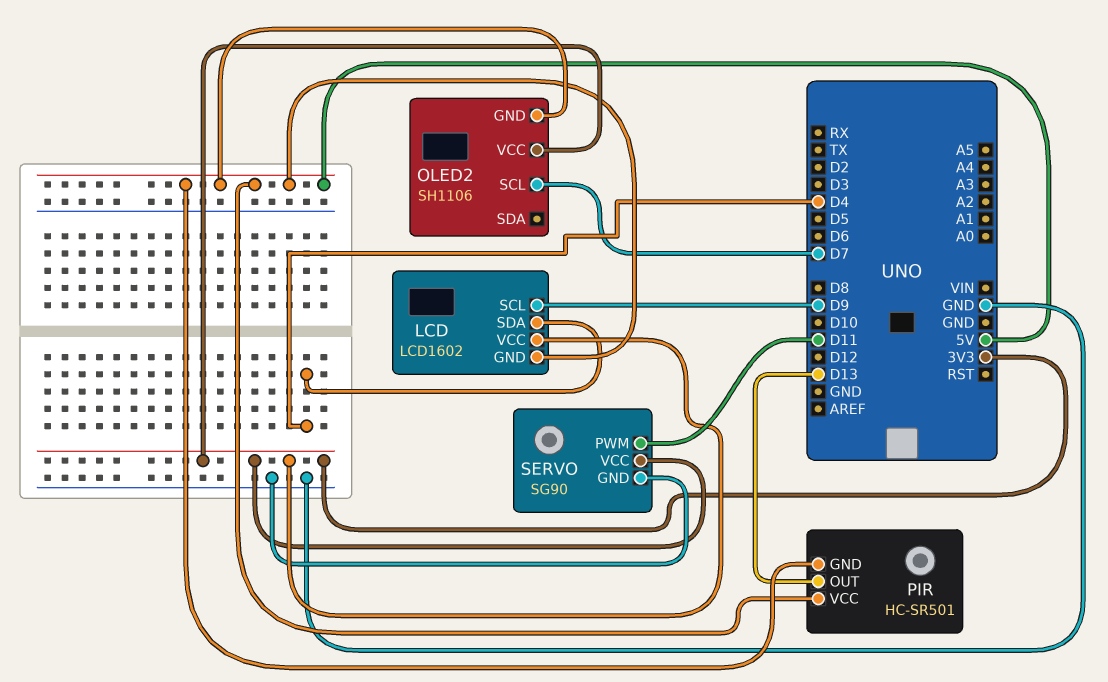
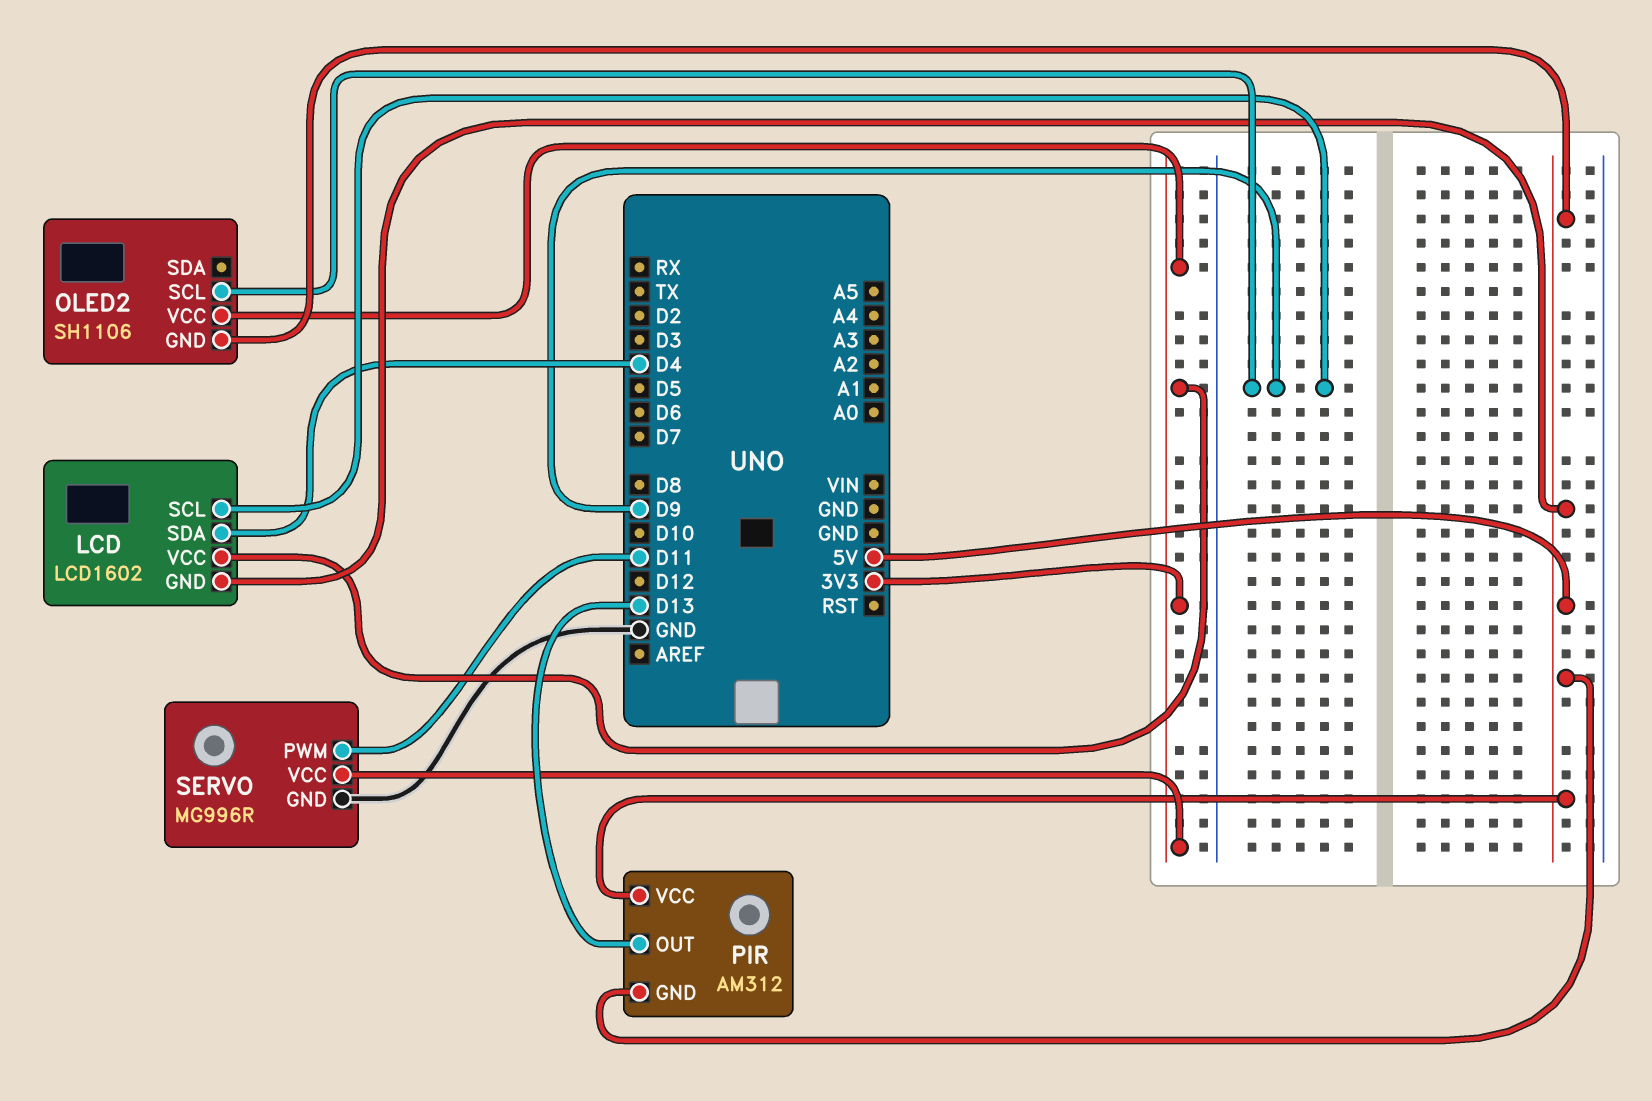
OLED2 pin SCL: D7 -> D9
PIR: HC-SR501 -> AM312
SERVO: SG90 -> MG996R

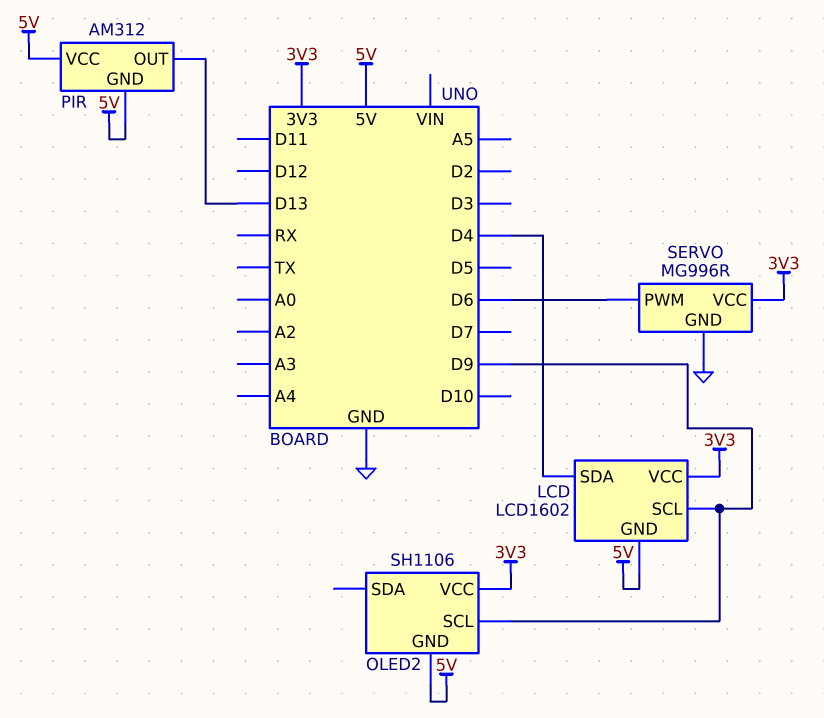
SERVO pin PWM: D11 -> D6

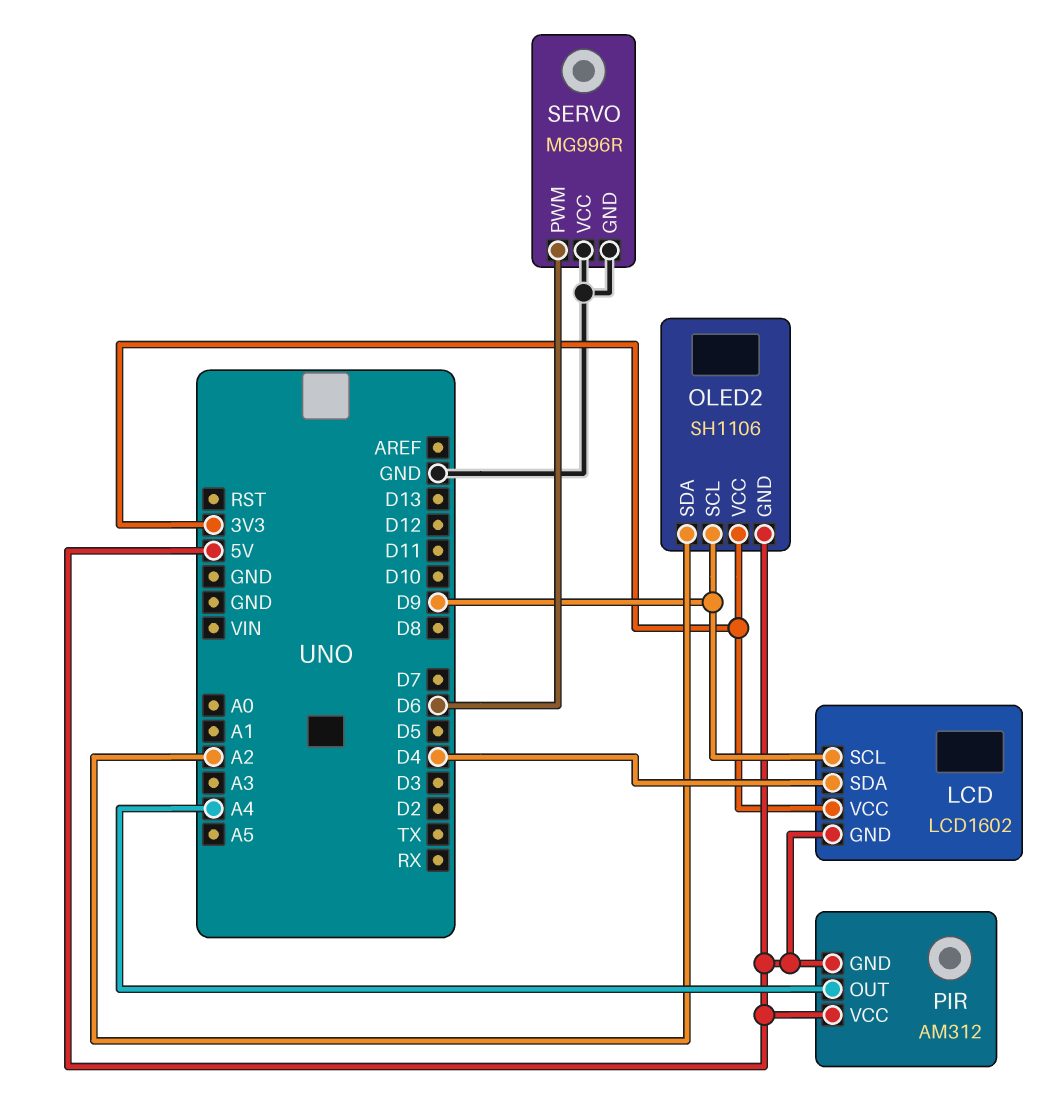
OLED2 pin SDA: none -> A2
PIR pin OUT: D13 -> A4
SERVO pin VCC: 3V3 -> GND

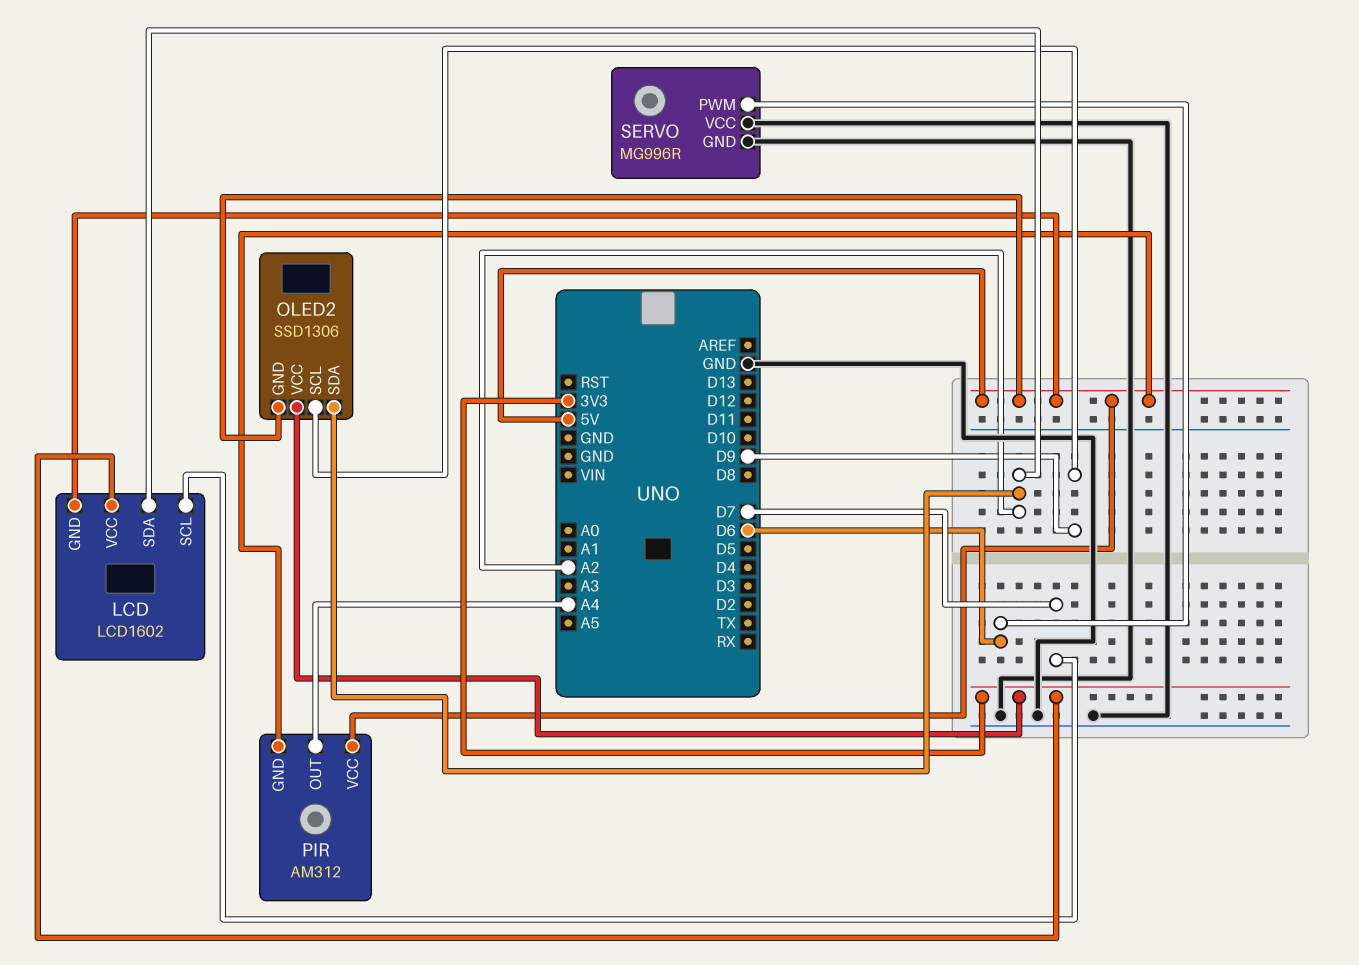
LCD pin SCL: D9 -> D7
LCD pin SDA: D4 -> A2
OLED2: SH1106 -> SSD1306

